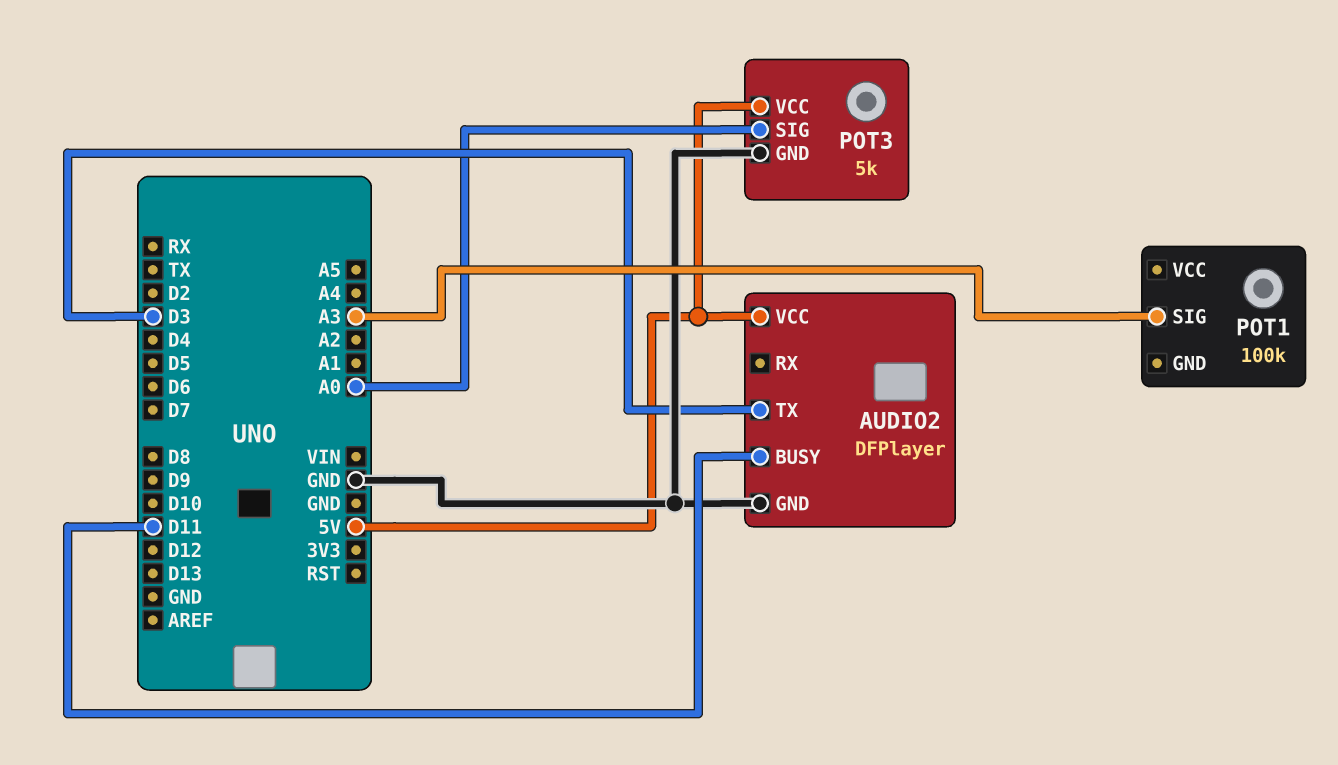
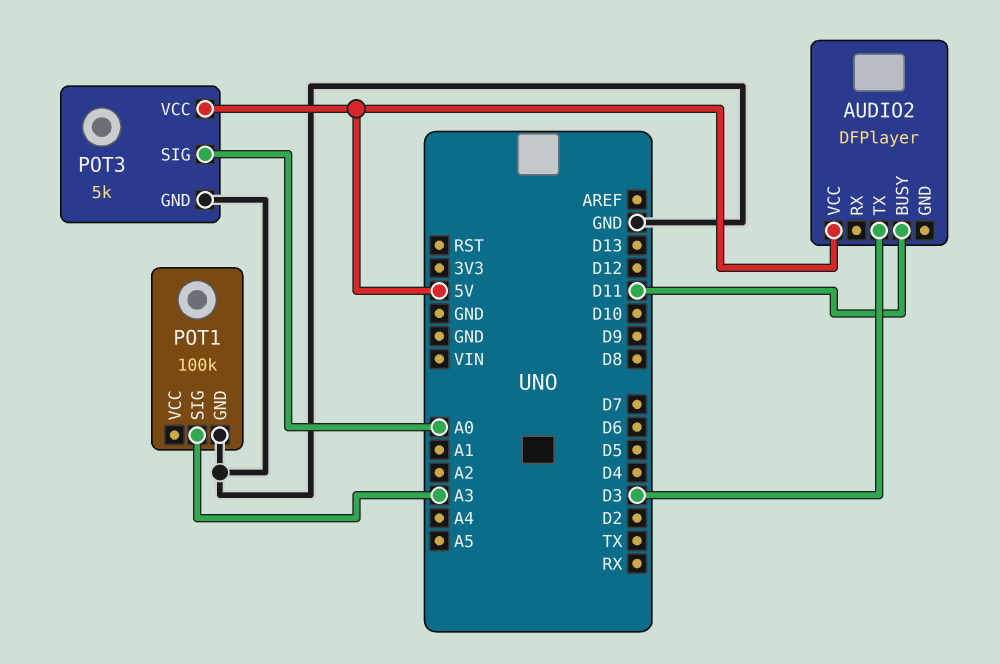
AUDIO2 pin GND: GND -> none
POT1 pin GND: none -> GND

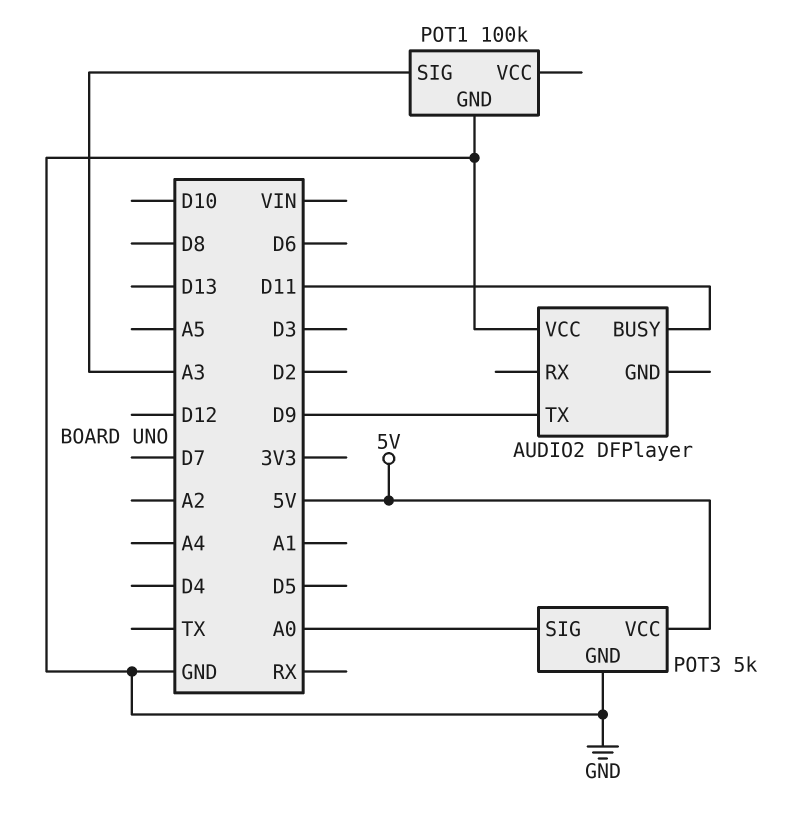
AUDIO2 pin TX: D3 -> D9
AUDIO2 pin VCC: 5V -> GND

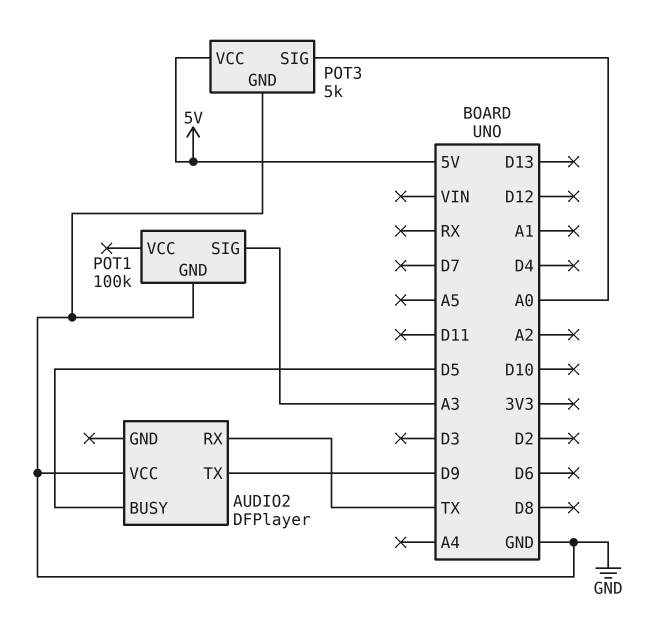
AUDIO2 pin BUSY: D11 -> D5
AUDIO2 pin RX: none -> TX

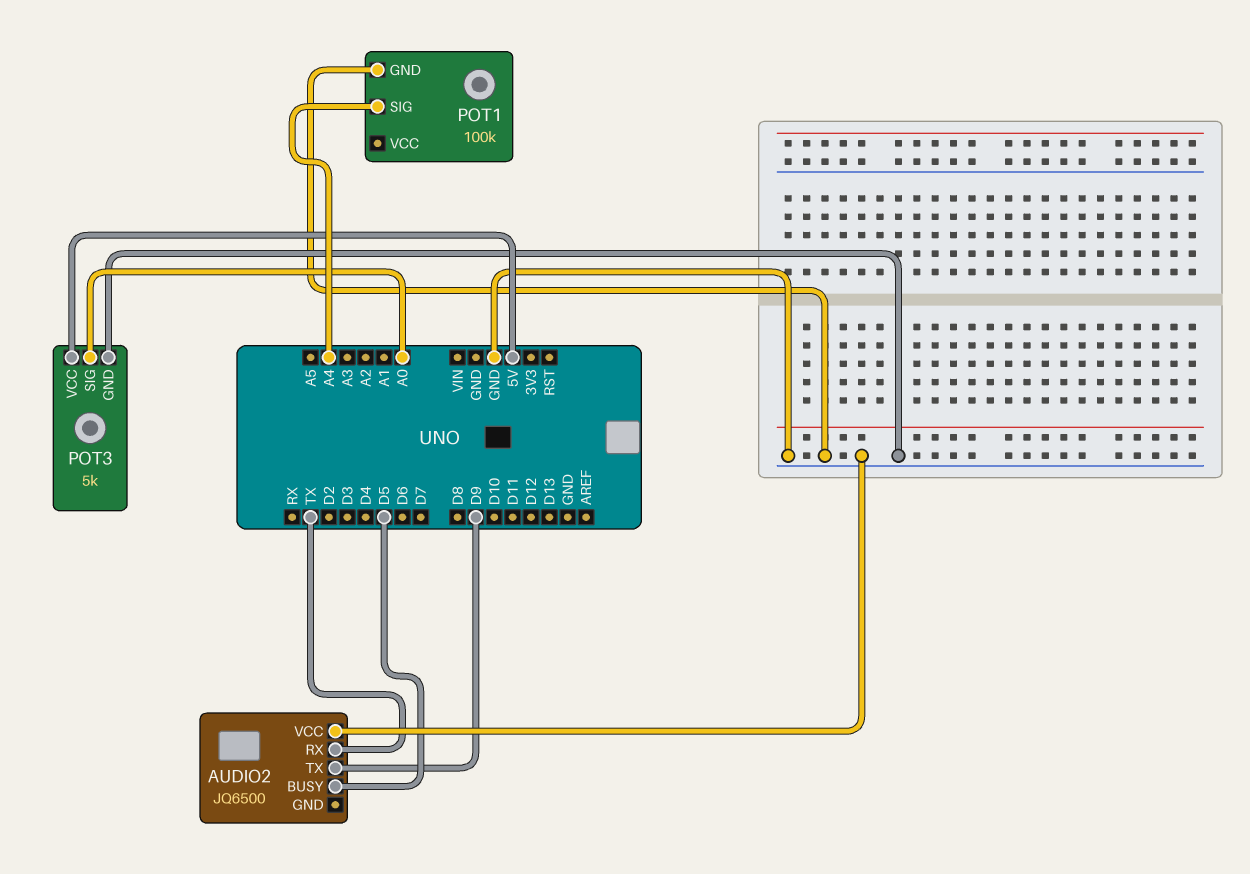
AUDIO2: DFPlayer -> JQ6500
POT1 pin SIG: A3 -> A4

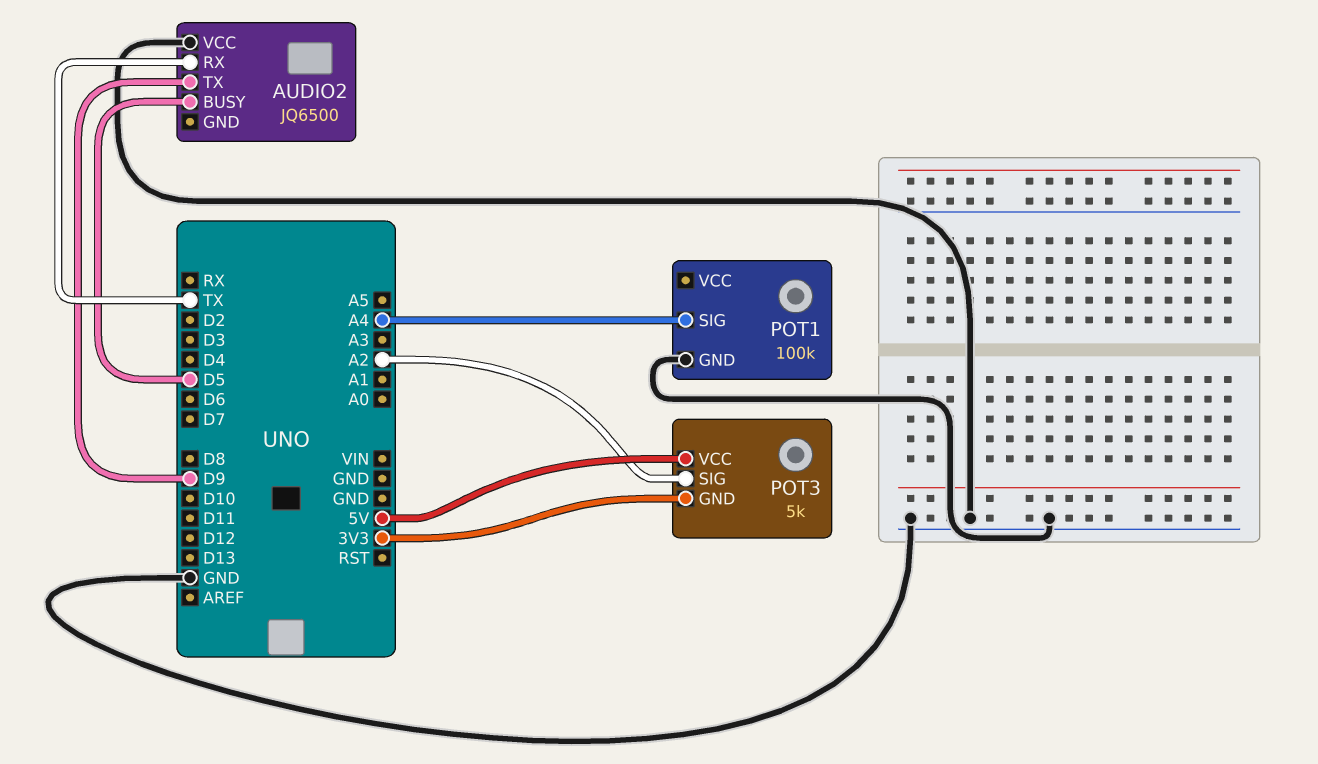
POT3 pin GND: GND -> 3V3
POT3 pin SIG: A0 -> A2

